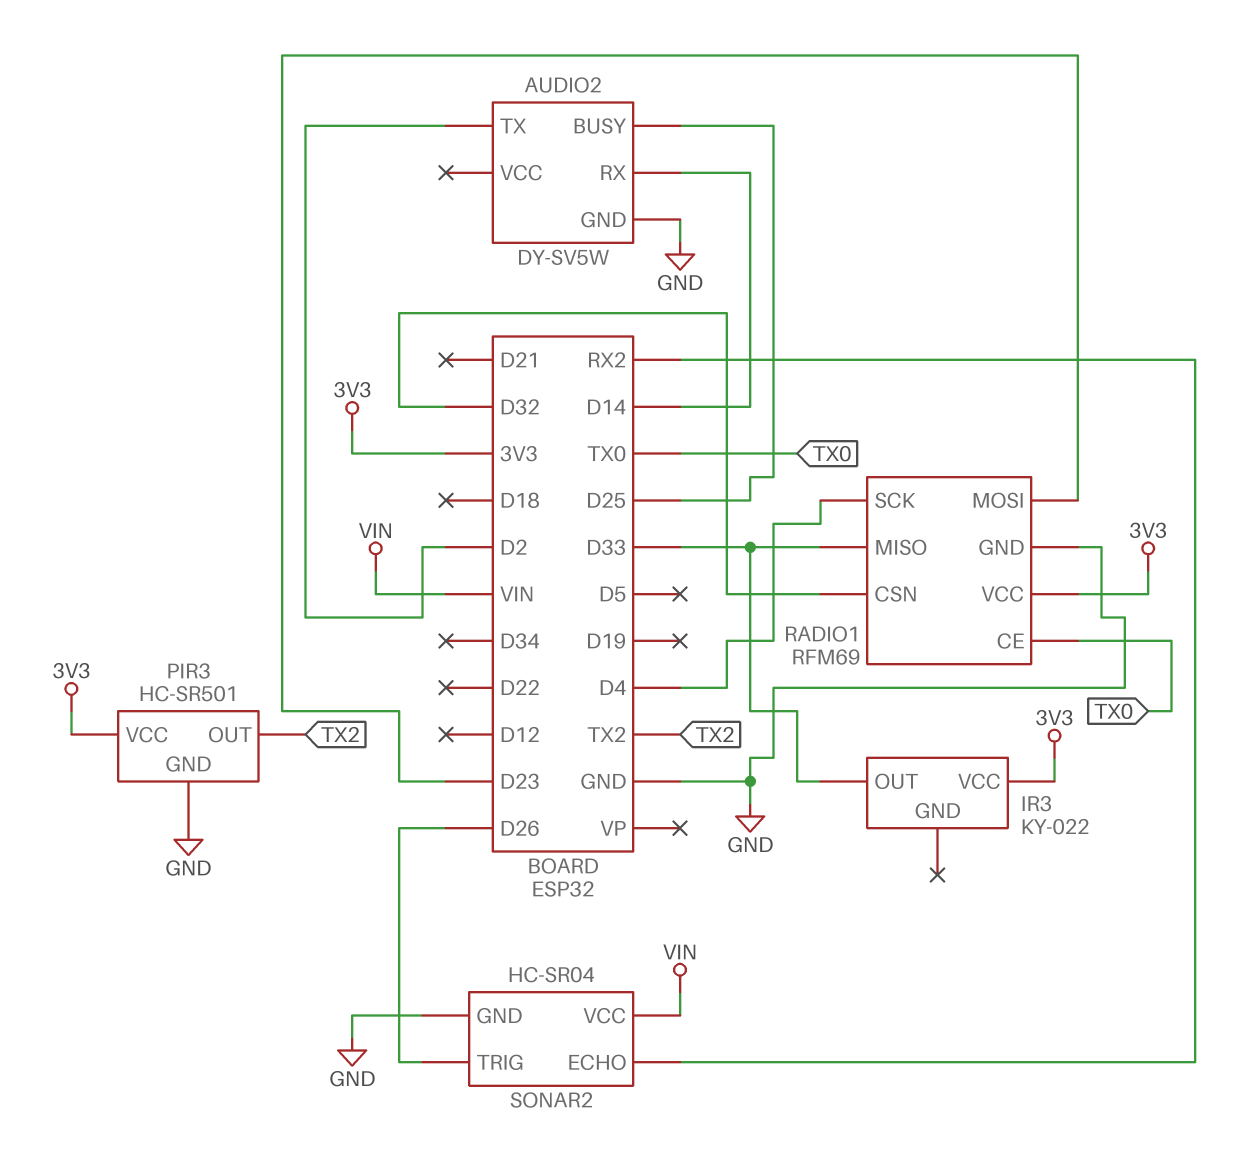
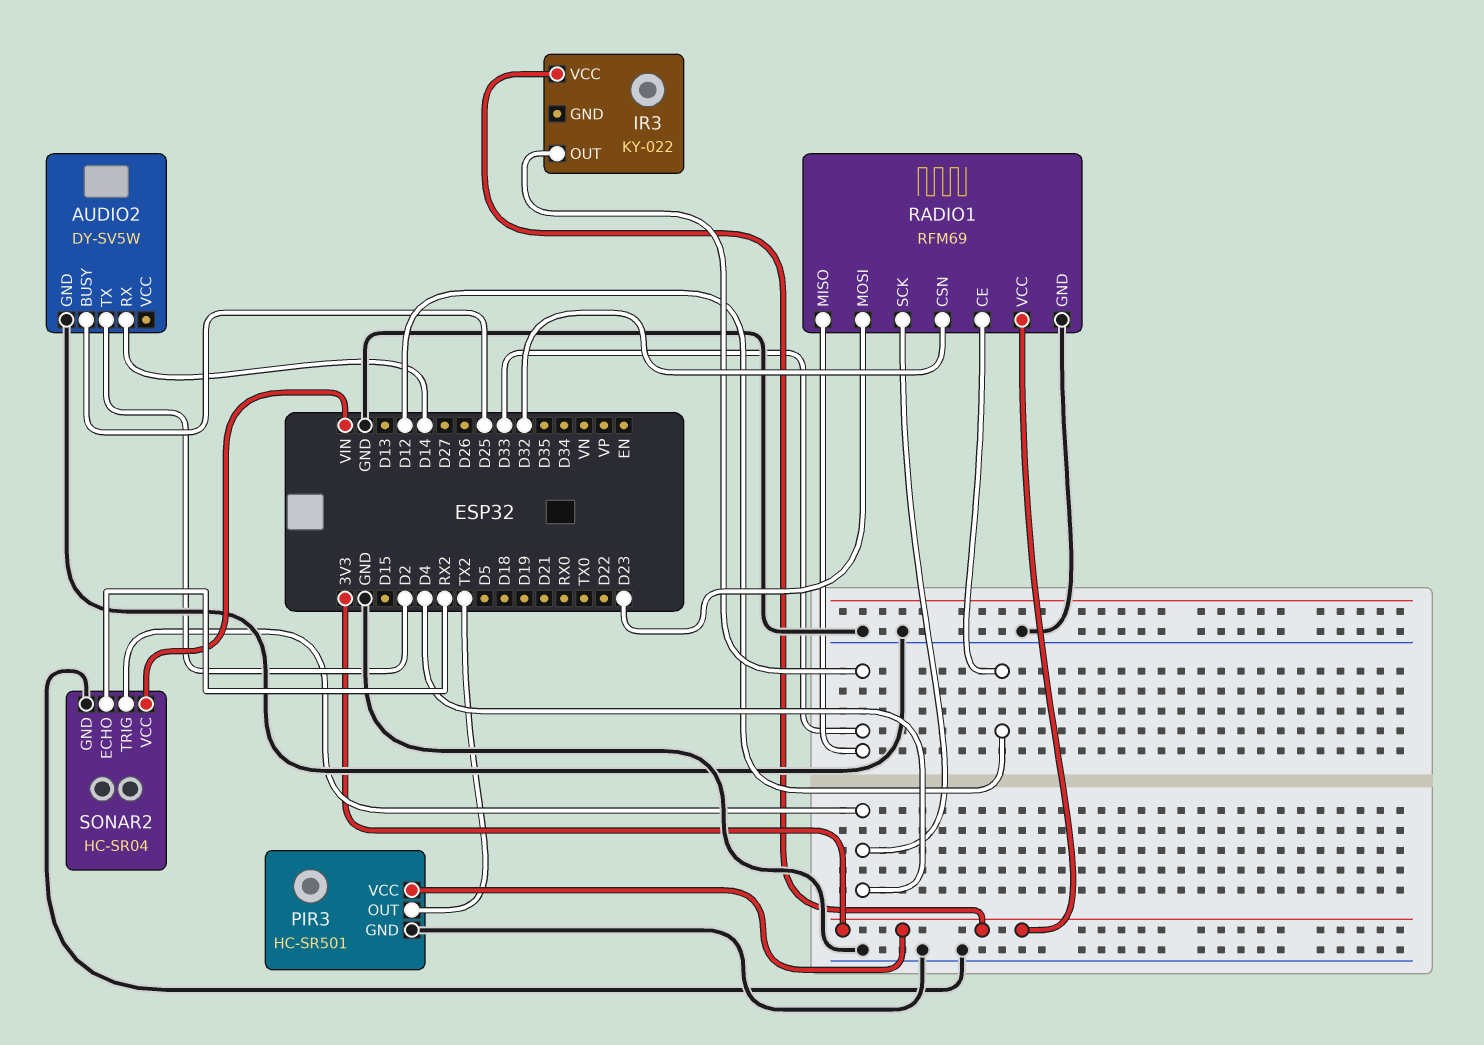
RADIO1 pin CE: TX0 -> D12
SONAR2 pin TRIG: D26 -> D4

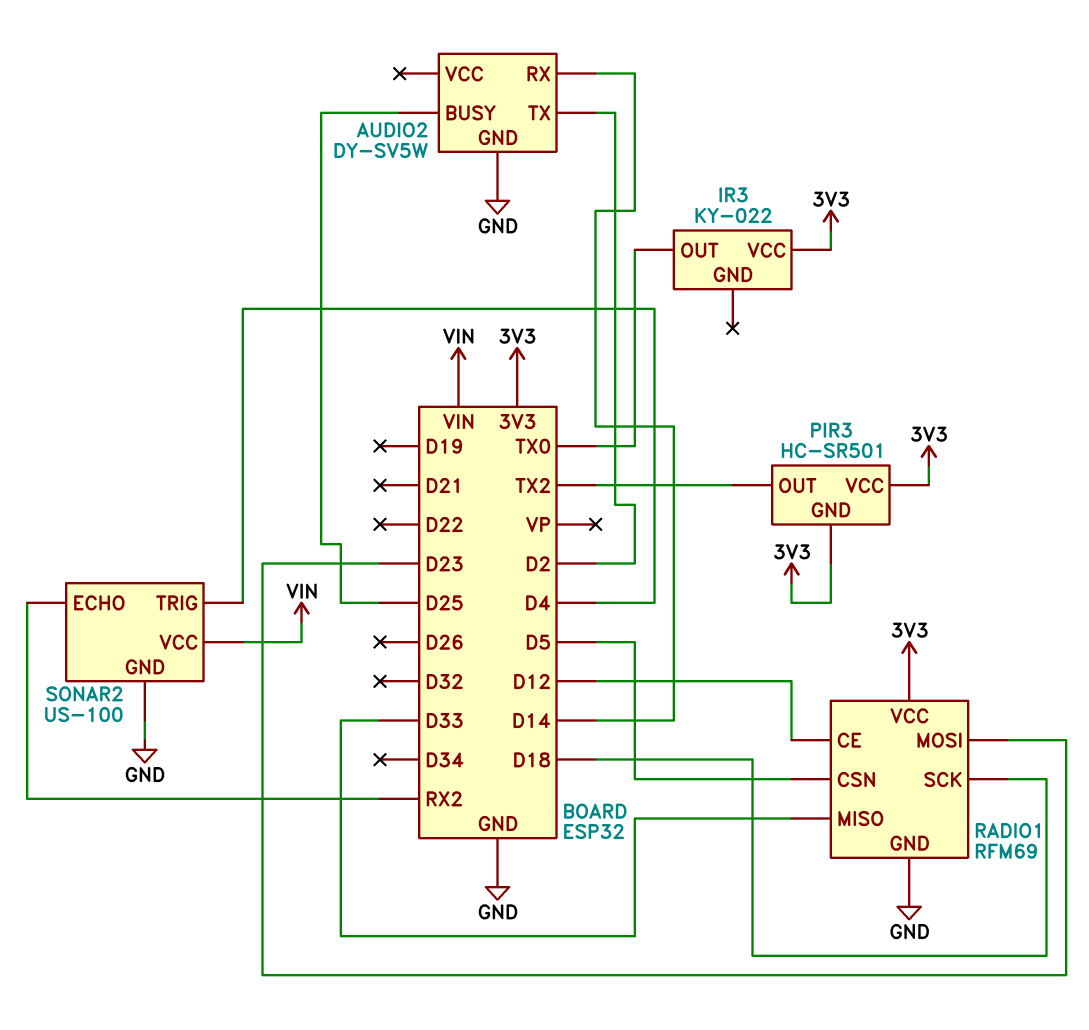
IR3 pin OUT: D33 -> TX0
PIR3 pin GND: GND -> 3V3
RADIO1 pin CSN: D32 -> D5
RADIO1 pin SCK: D4 -> D18
SONAR2: HC-SR04 -> US-100

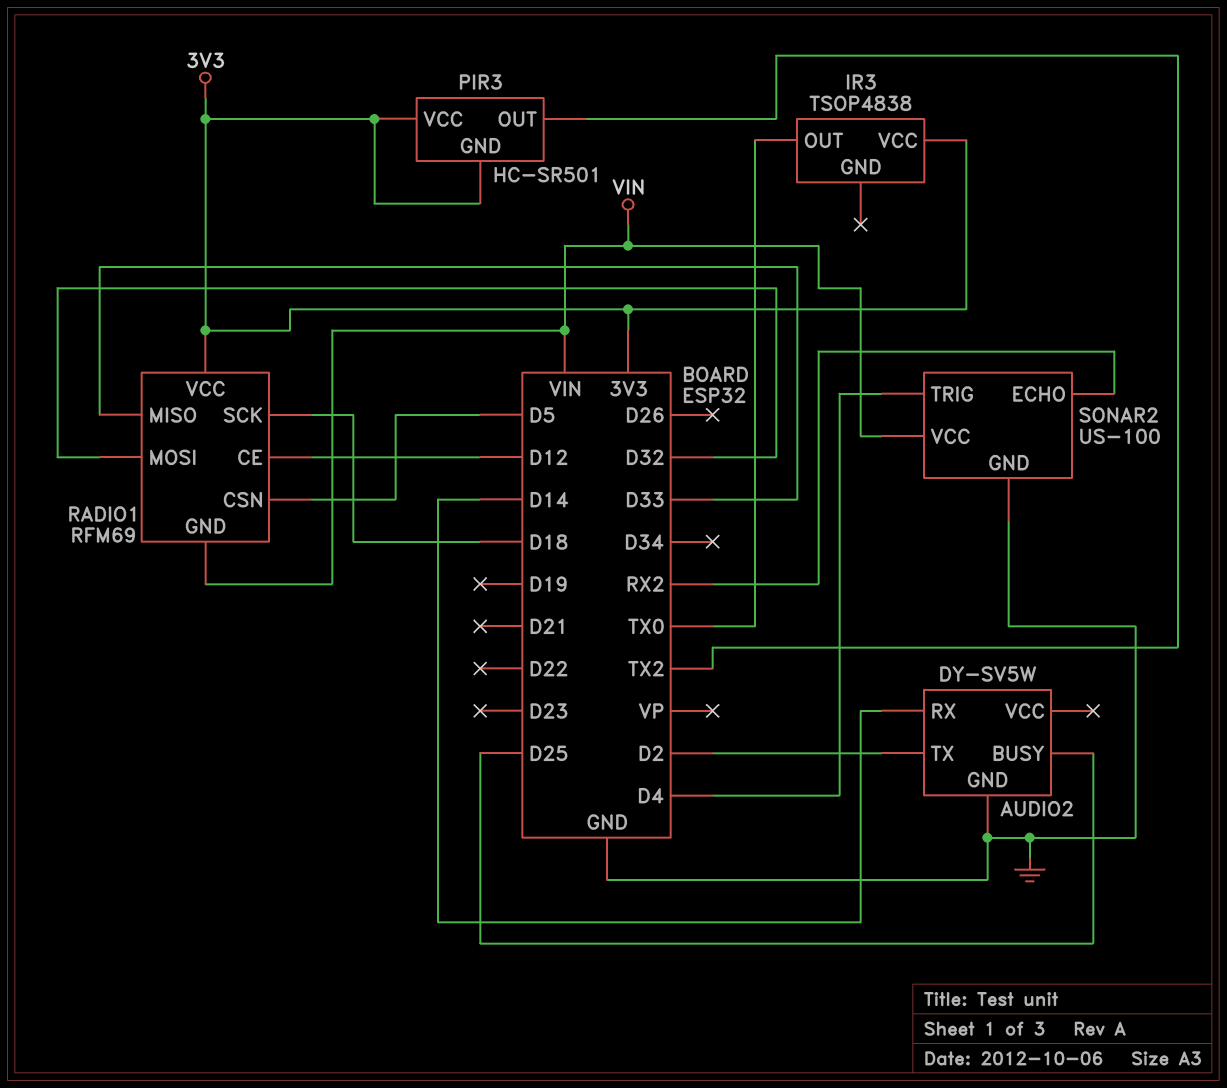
IR3: KY-022 -> TSOP4838
RADIO1 pin GND: GND -> VIN
RADIO1 pin MOSI: D23 -> D32

